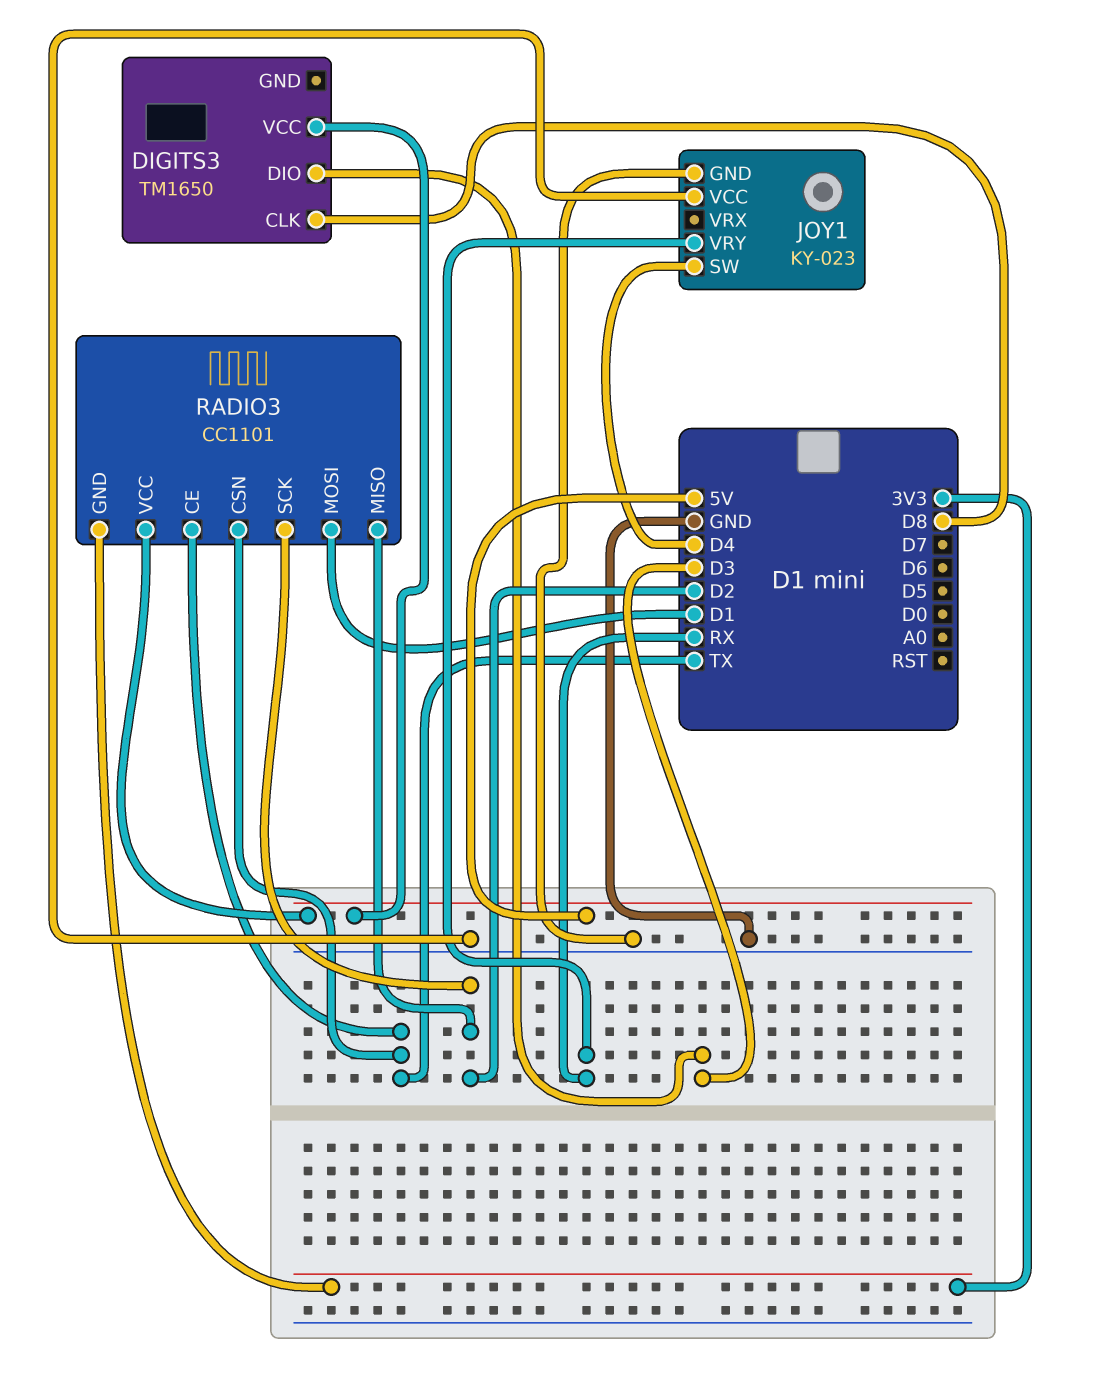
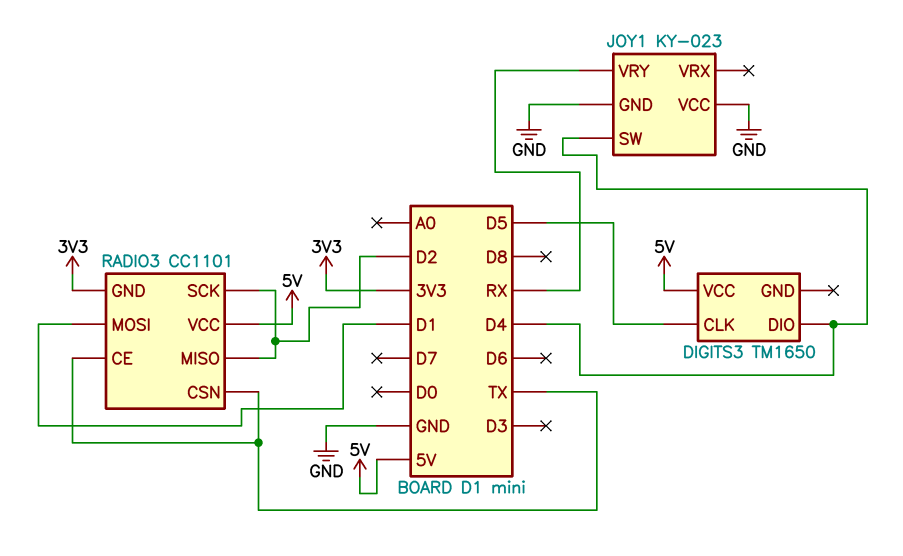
DIGITS3 pin CLK: D8 -> D5
DIGITS3 pin DIO: D3 -> D4

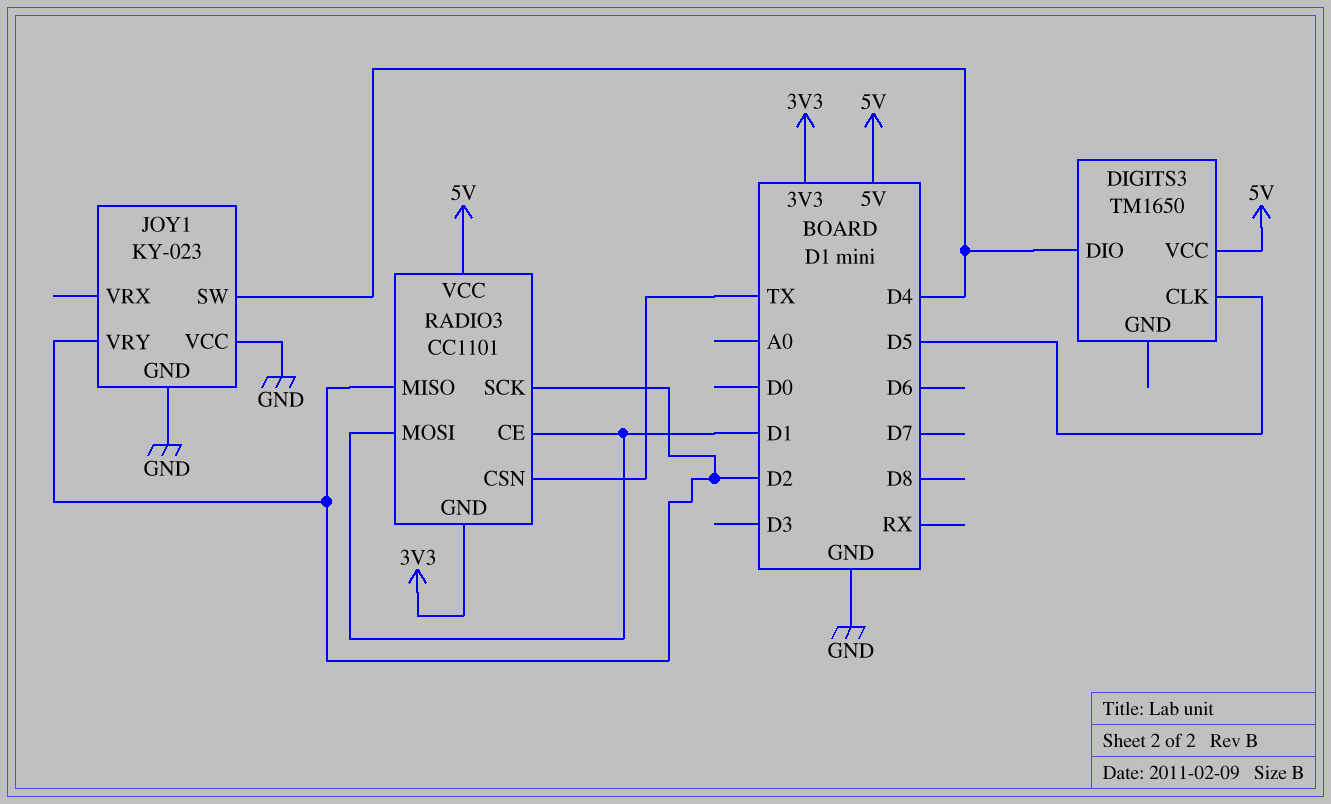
JOY1 pin VRY: RX -> D2
RADIO3 pin CE: TX -> D1

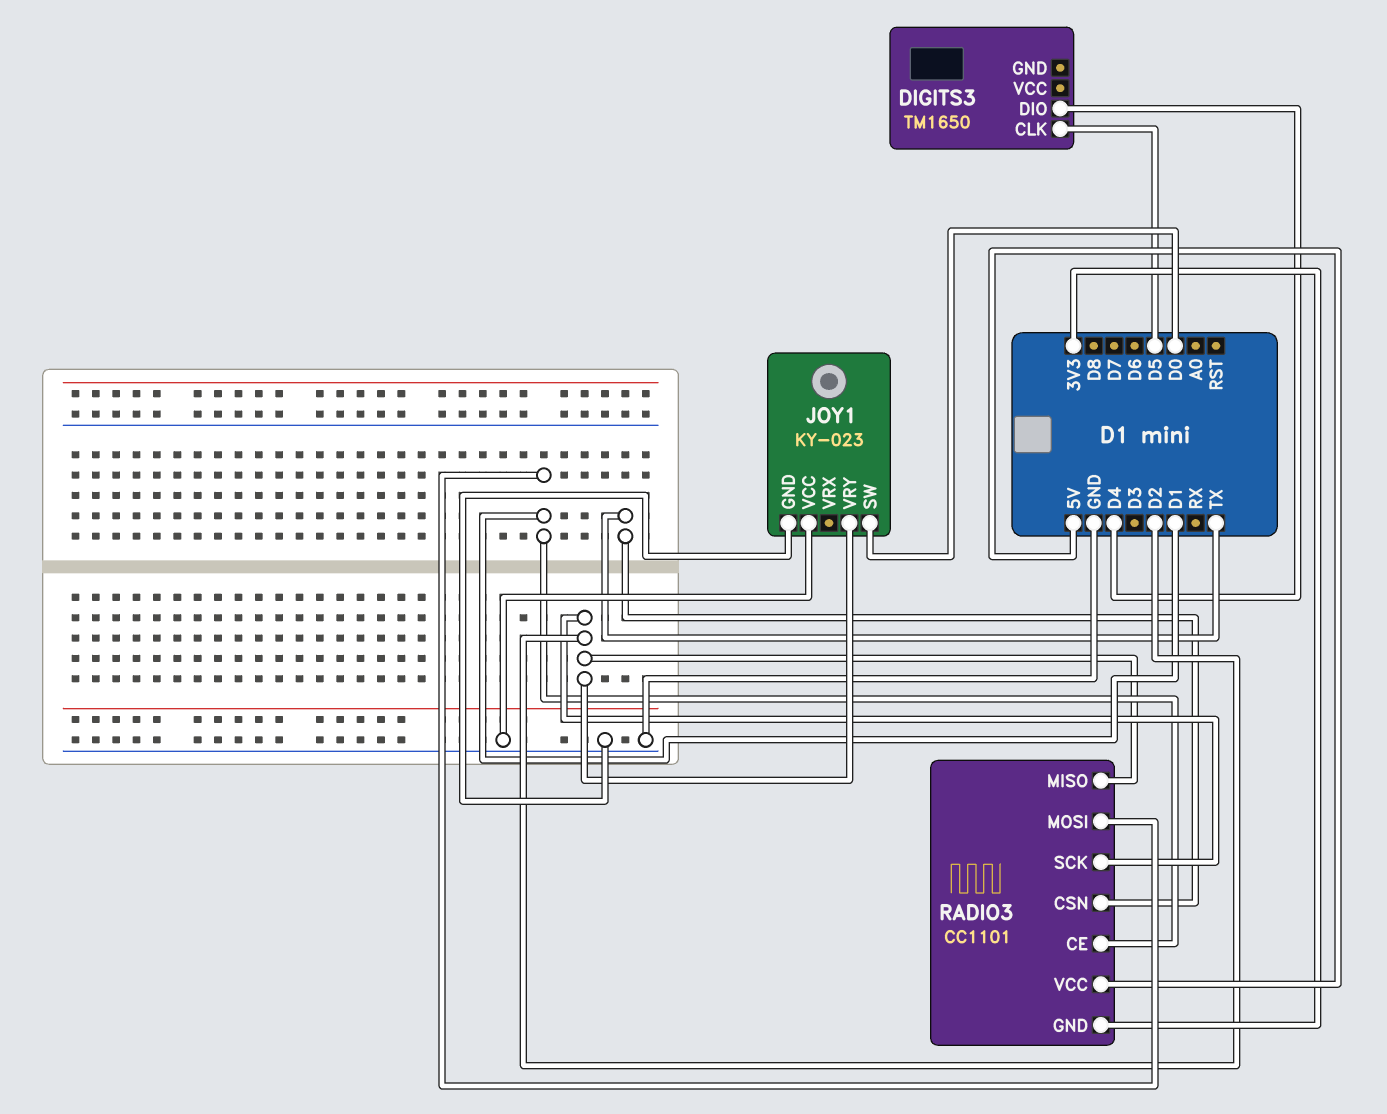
DIGITS3 pin VCC: 5V -> none
JOY1 pin SW: D4 -> D0

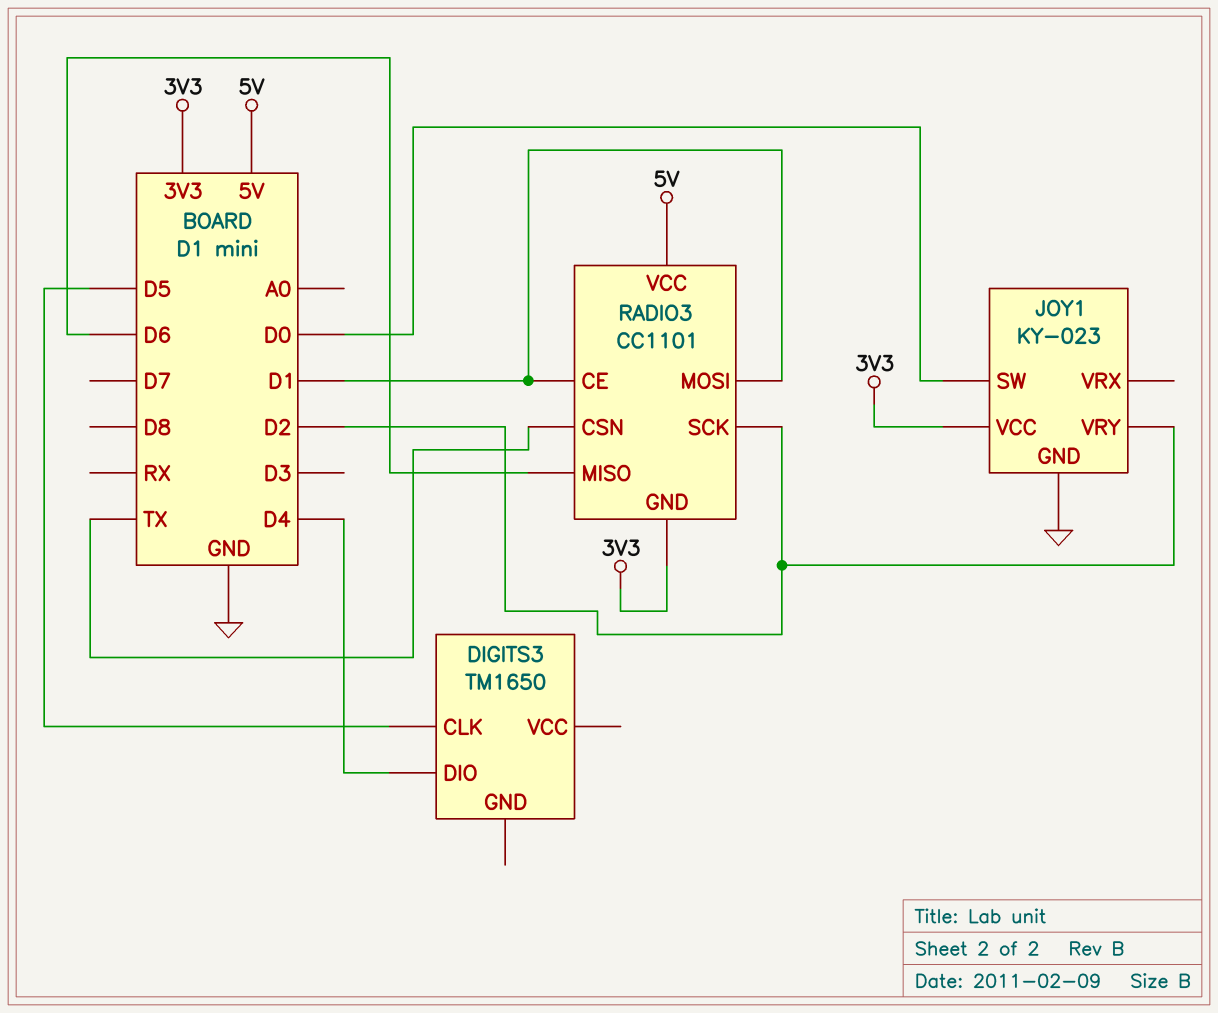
JOY1 pin VCC: GND -> 3V3
RADIO3 pin MISO: D2 -> D6

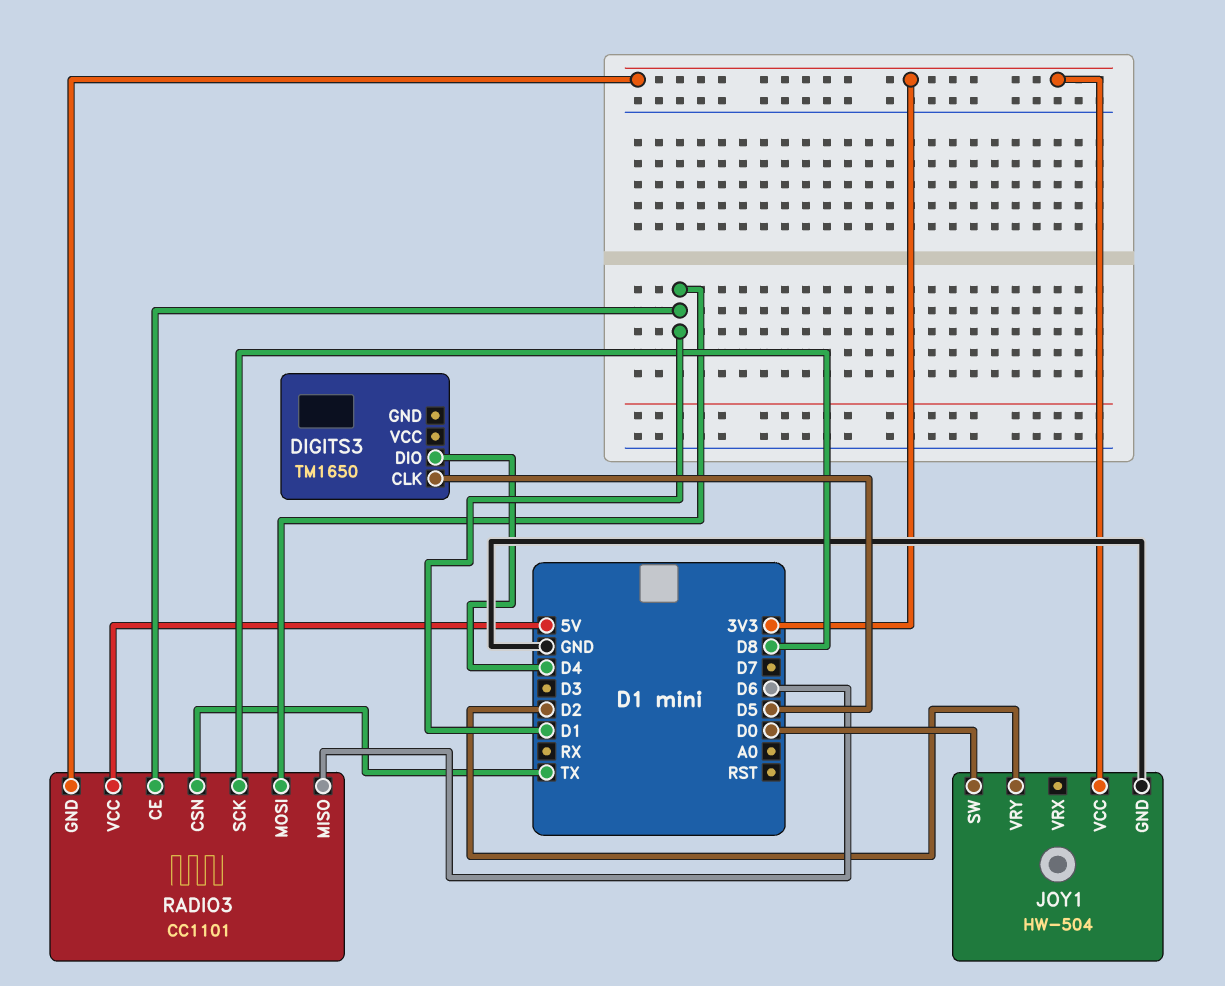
JOY1: KY-023 -> HW-504
RADIO3 pin SCK: D2 -> D8

